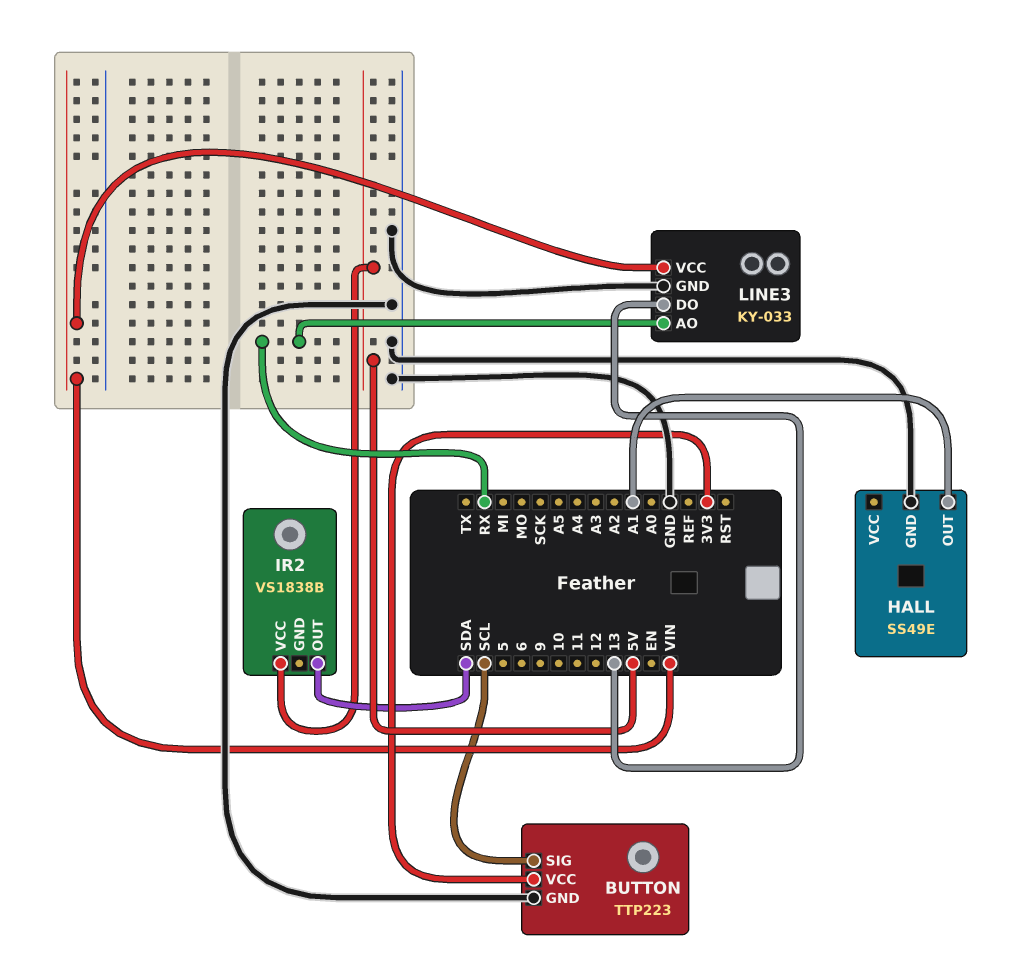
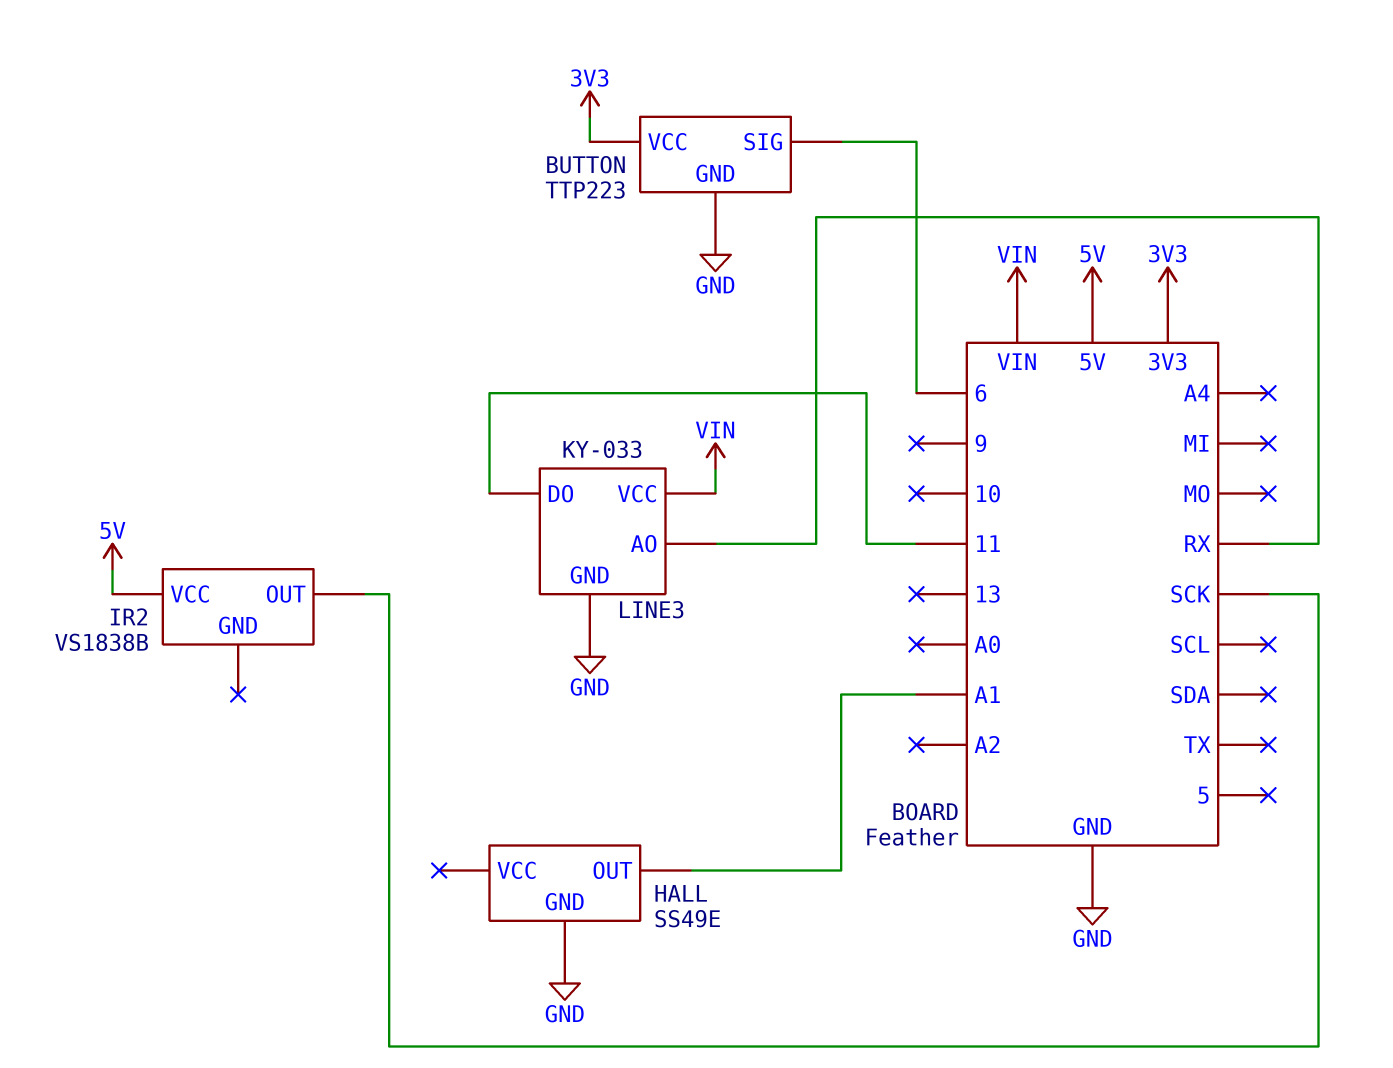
BUTTON pin SIG: SCL -> 6
IR2 pin OUT: SDA -> SCK
LINE3 pin DO: 13 -> 11

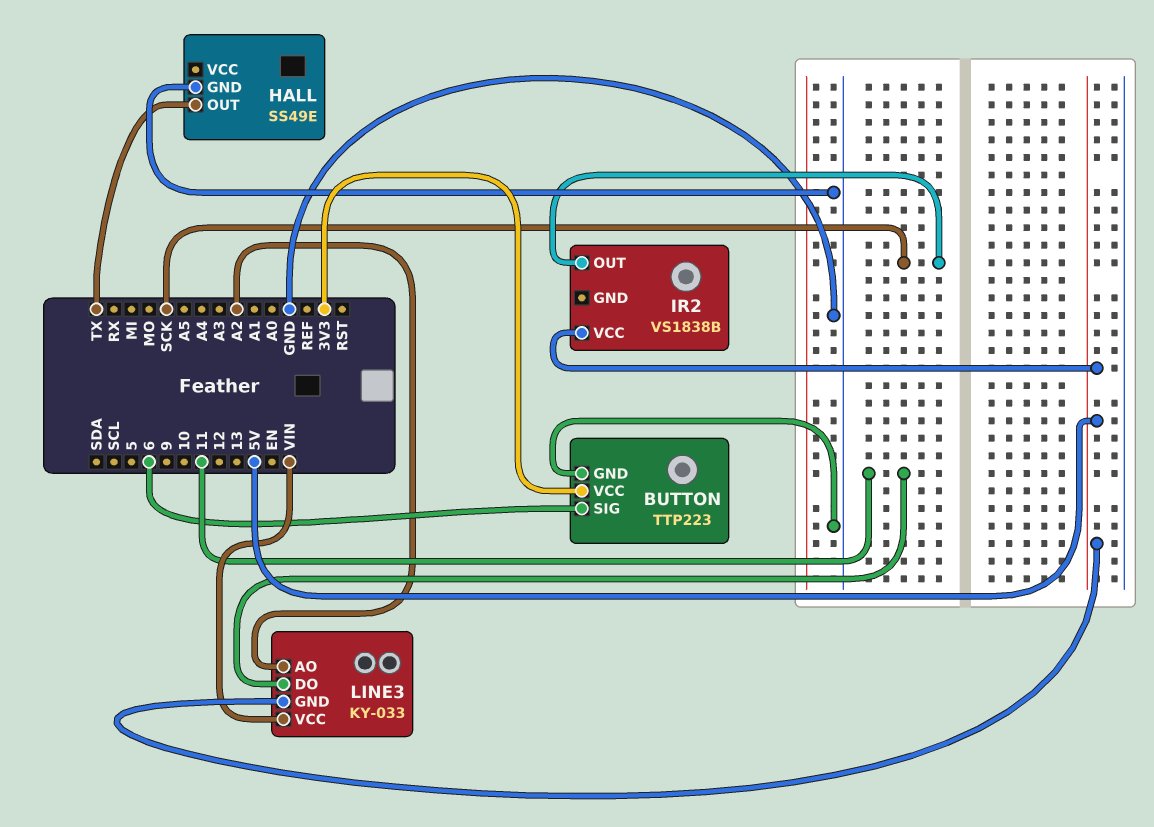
HALL pin OUT: A1 -> TX
LINE3 pin AO: RX -> A2
LINE3 pin GND: GND -> 5V

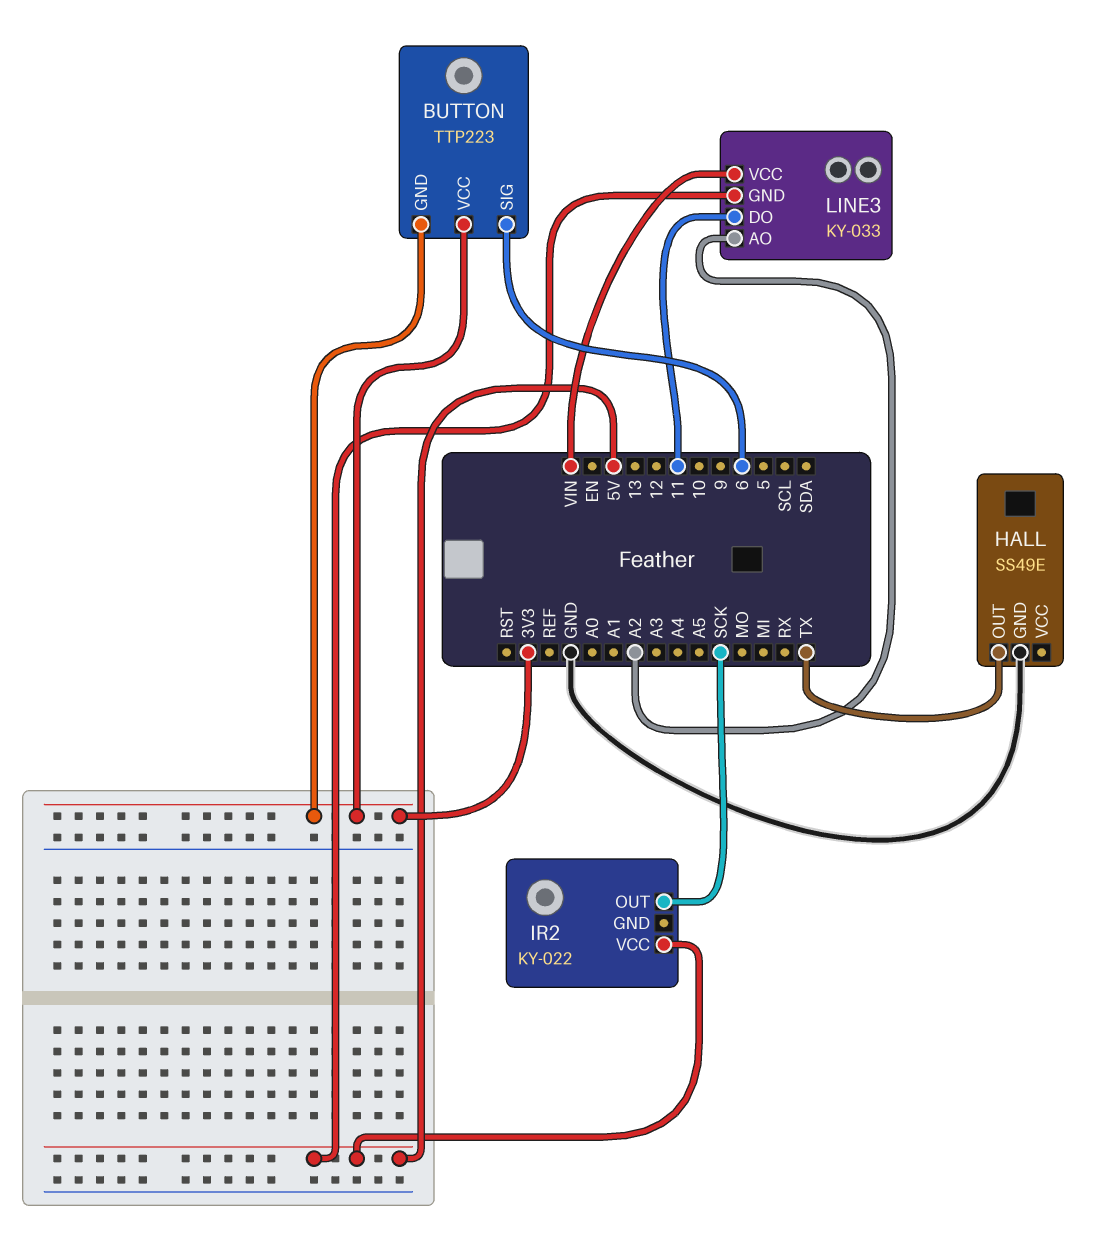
BUTTON pin GND: GND -> 3V3
IR2: VS1838B -> KY-022

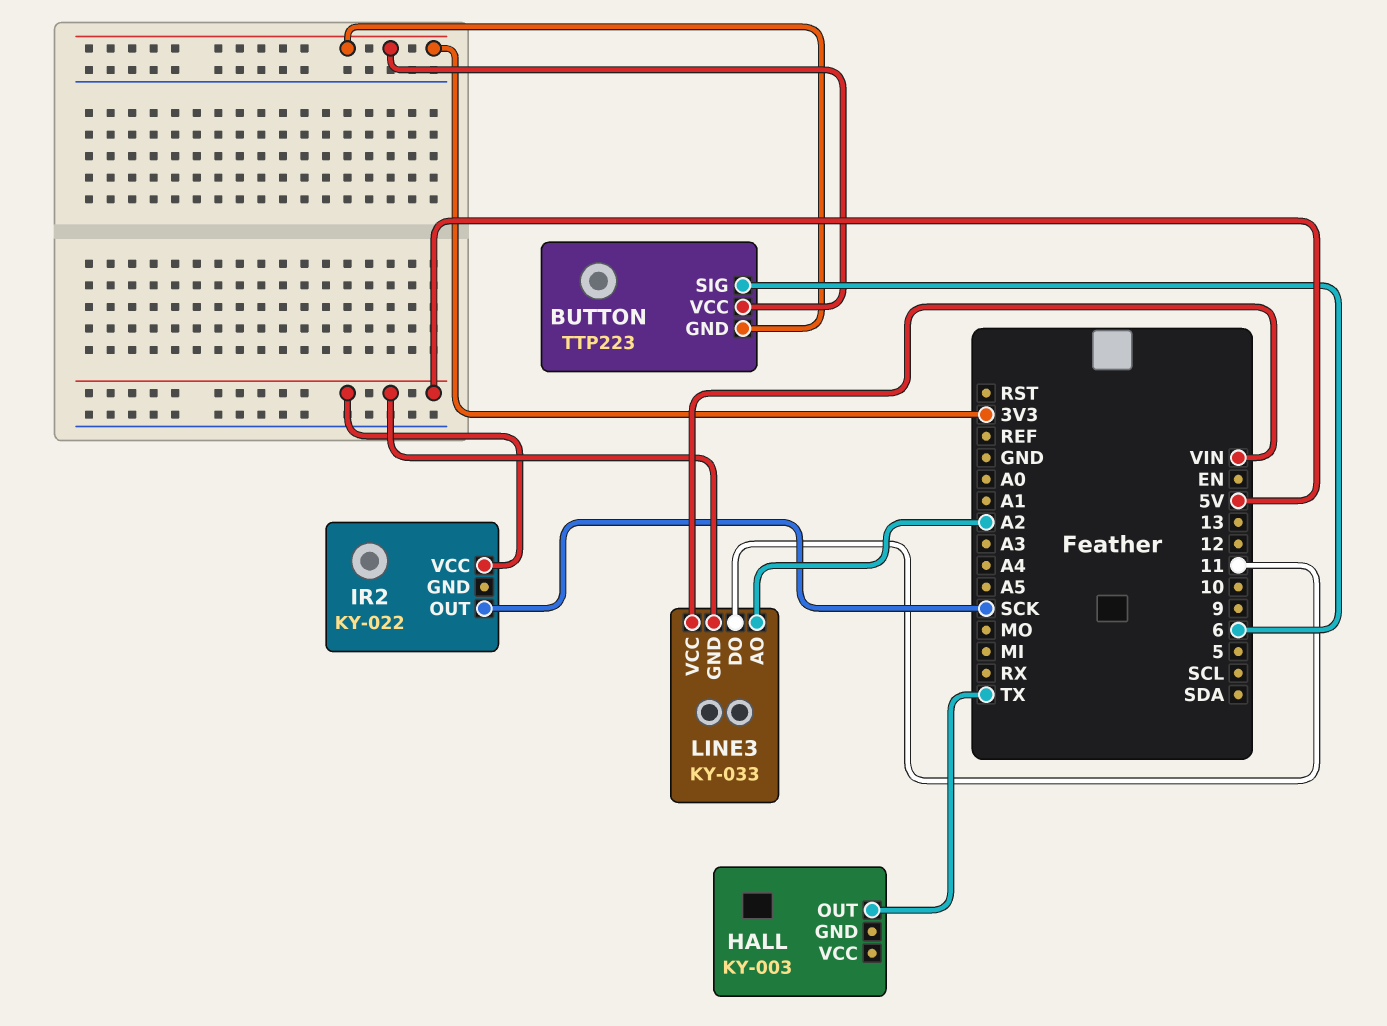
HALL: SS49E -> KY-003
HALL pin GND: GND -> none

